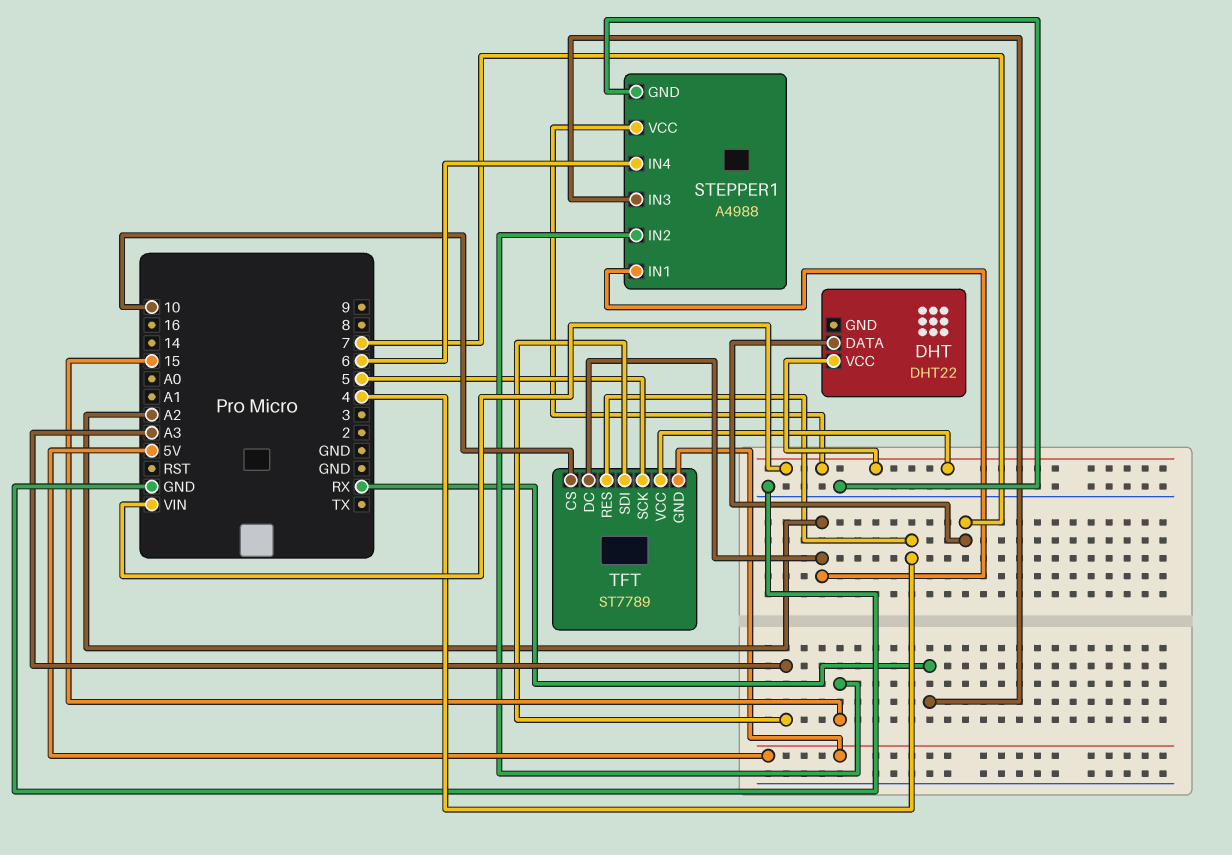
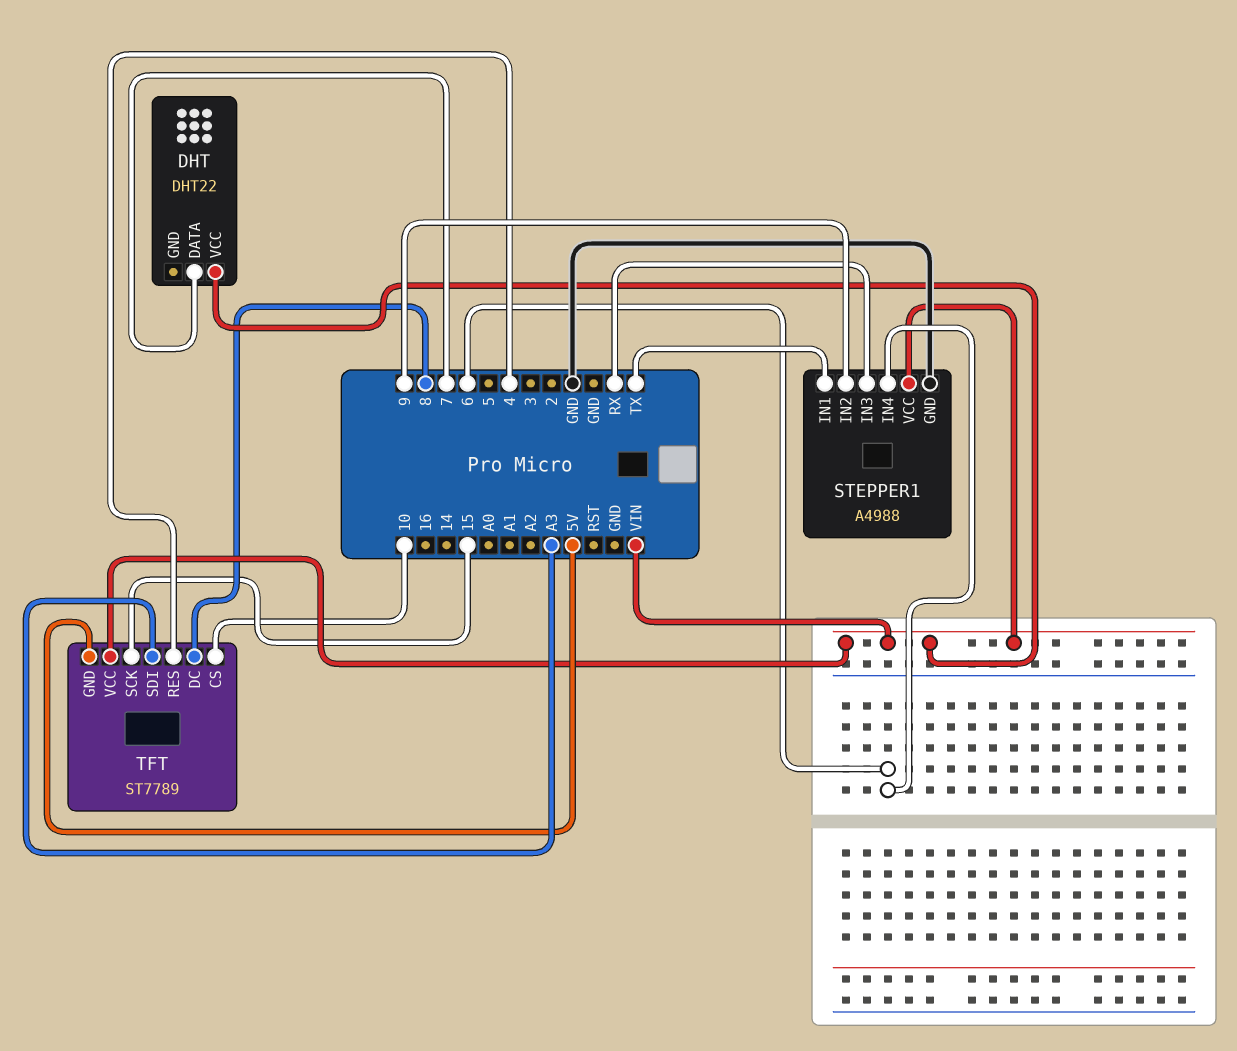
STEPPER1 pin IN1: A2 -> TX
STEPPER1 pin IN2: 15 -> 9
TFT pin DC: A2 -> 8
TFT pin SCK: 5 -> 15

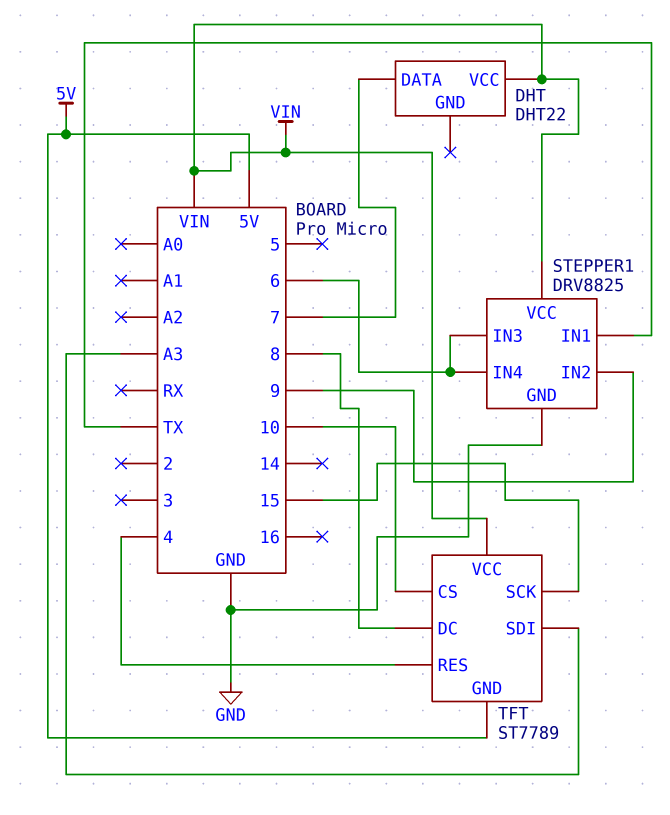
STEPPER1: A4988 -> DRV8825
STEPPER1 pin IN3: RX -> 6

